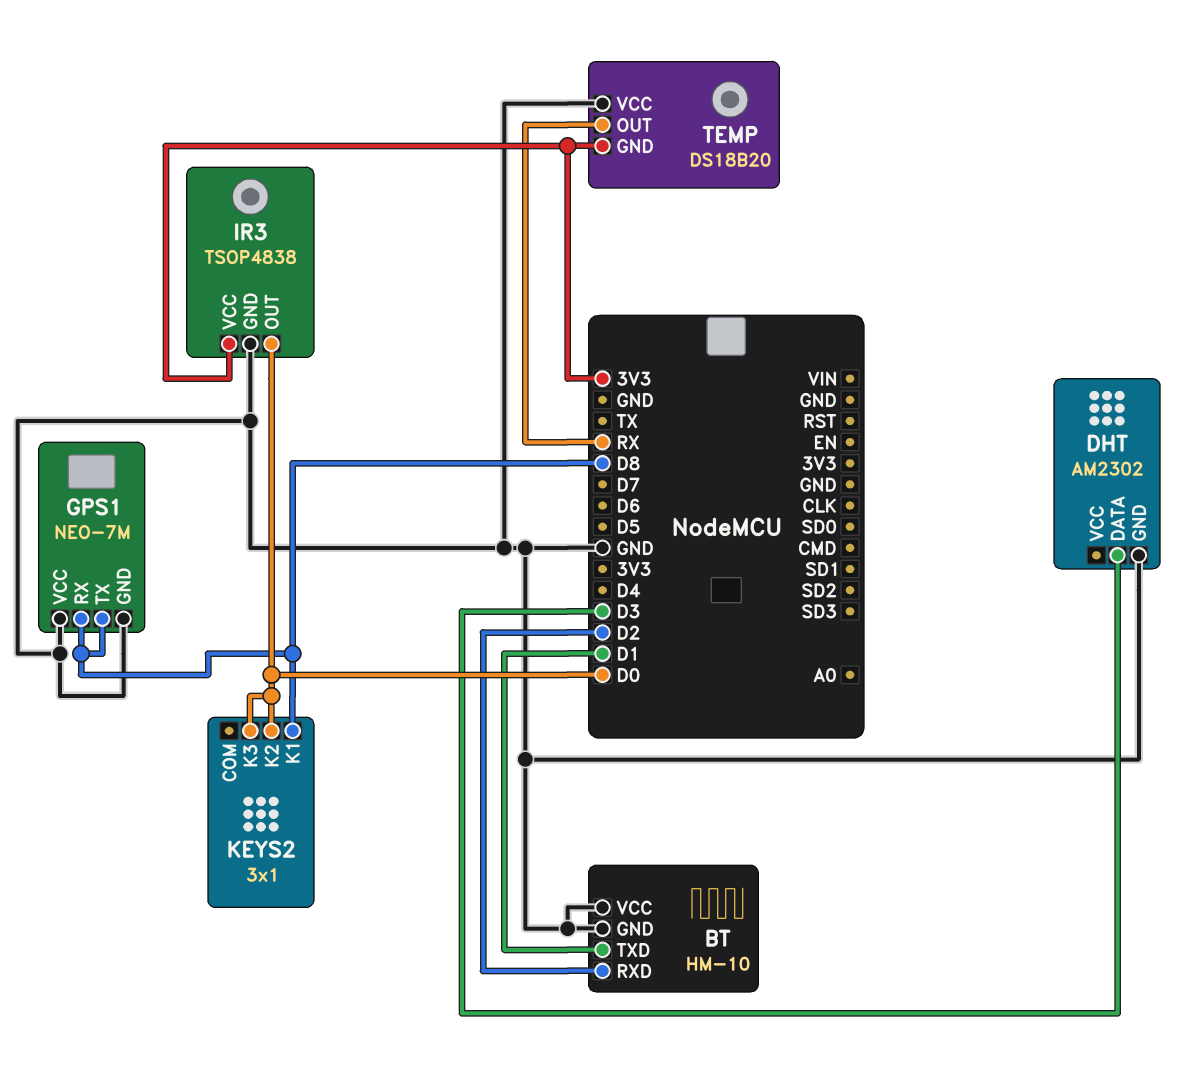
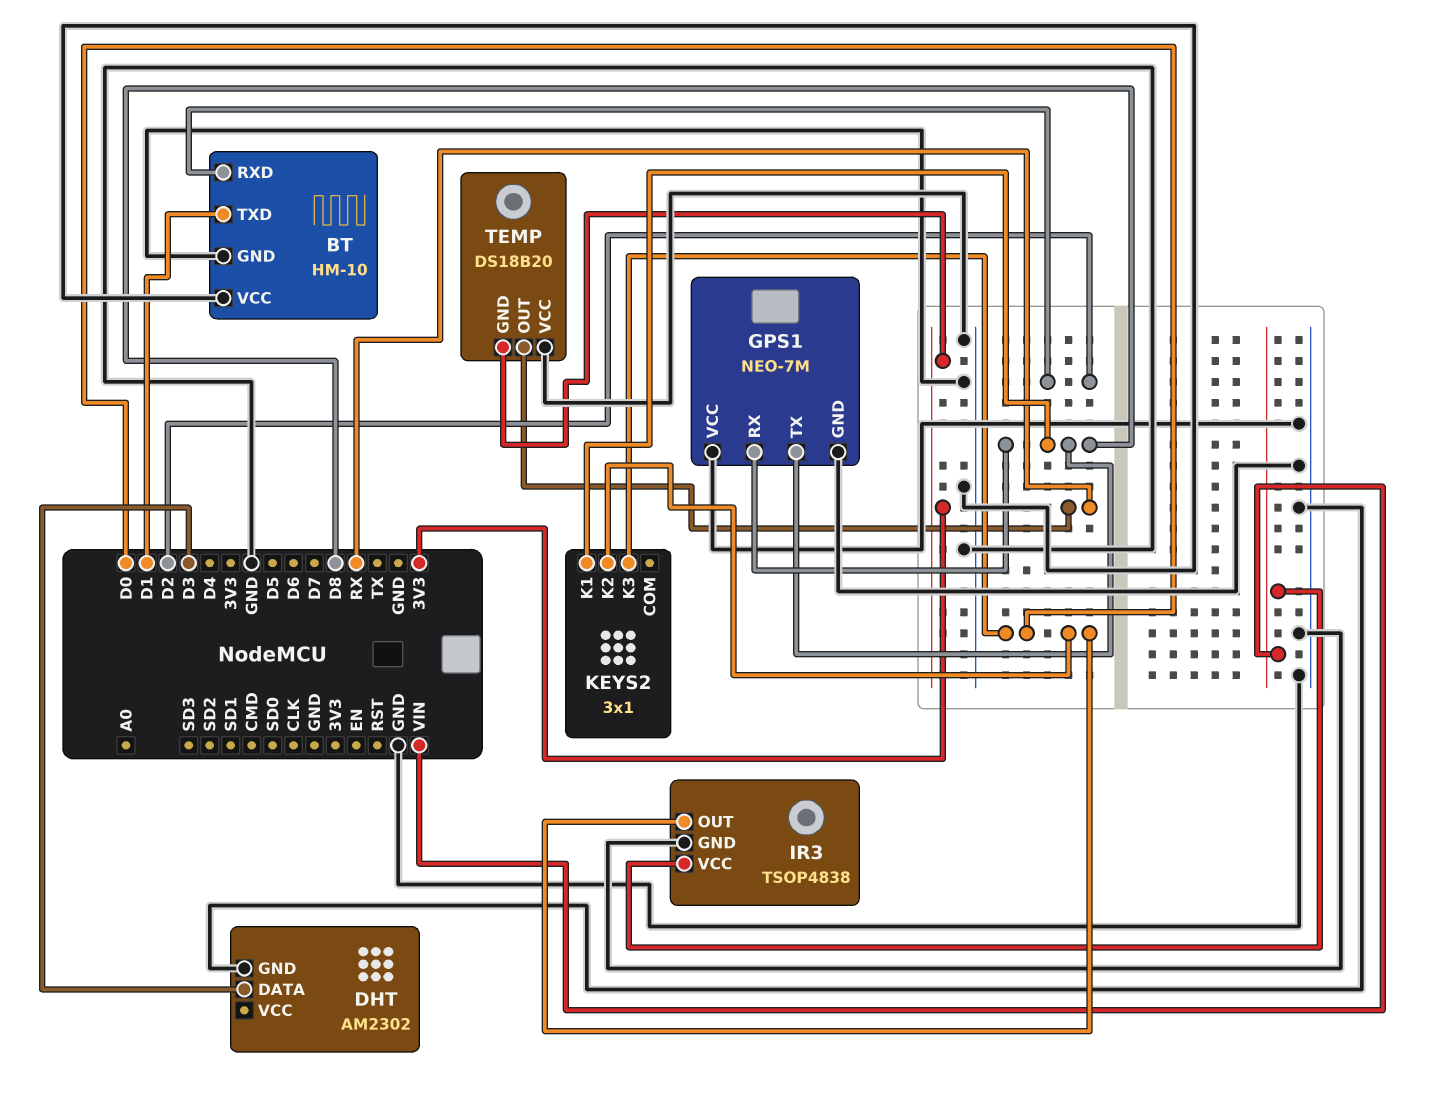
IR3 pin VCC: 3V3 -> VIN

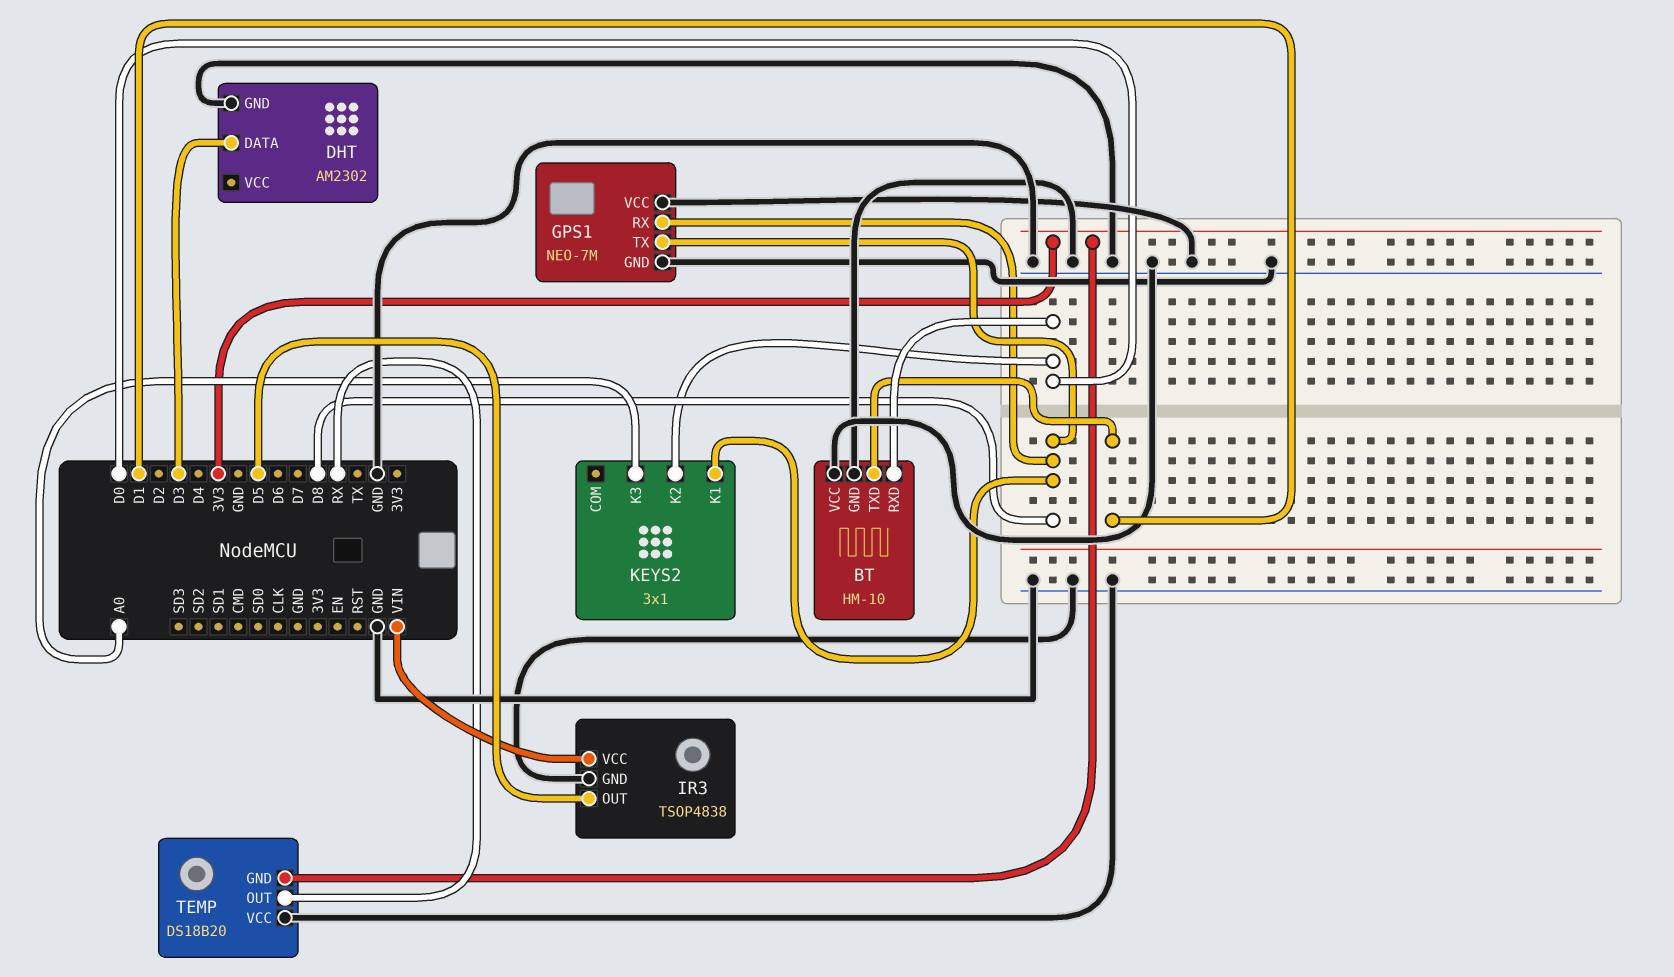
BT pin RXD: D2 -> D0
IR3 pin OUT: D0 -> D5
KEYS2 pin K3: D0 -> A0

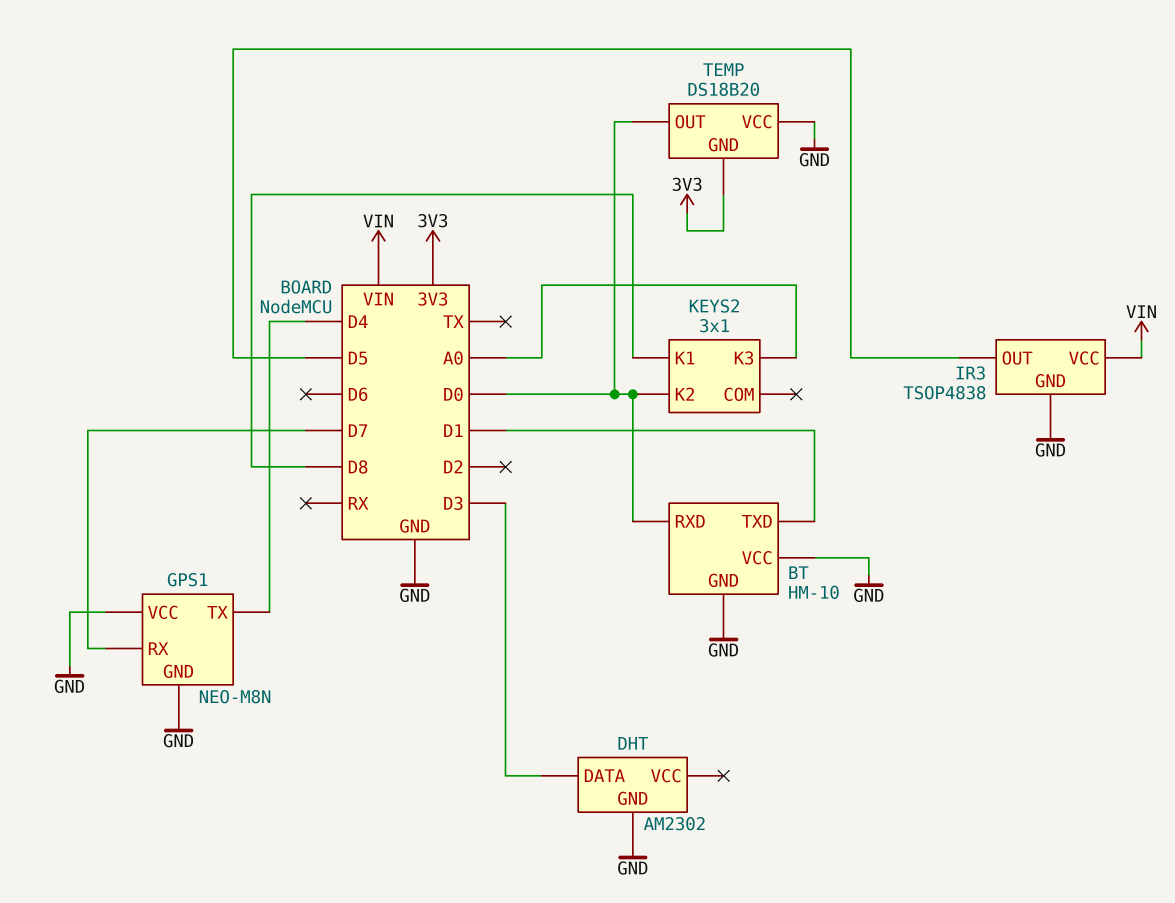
GPS1: NEO-7M -> NEO-M8N
GPS1 pin RX: D8 -> D7
GPS1 pin TX: D8 -> D4
TEMP pin OUT: RX -> D0

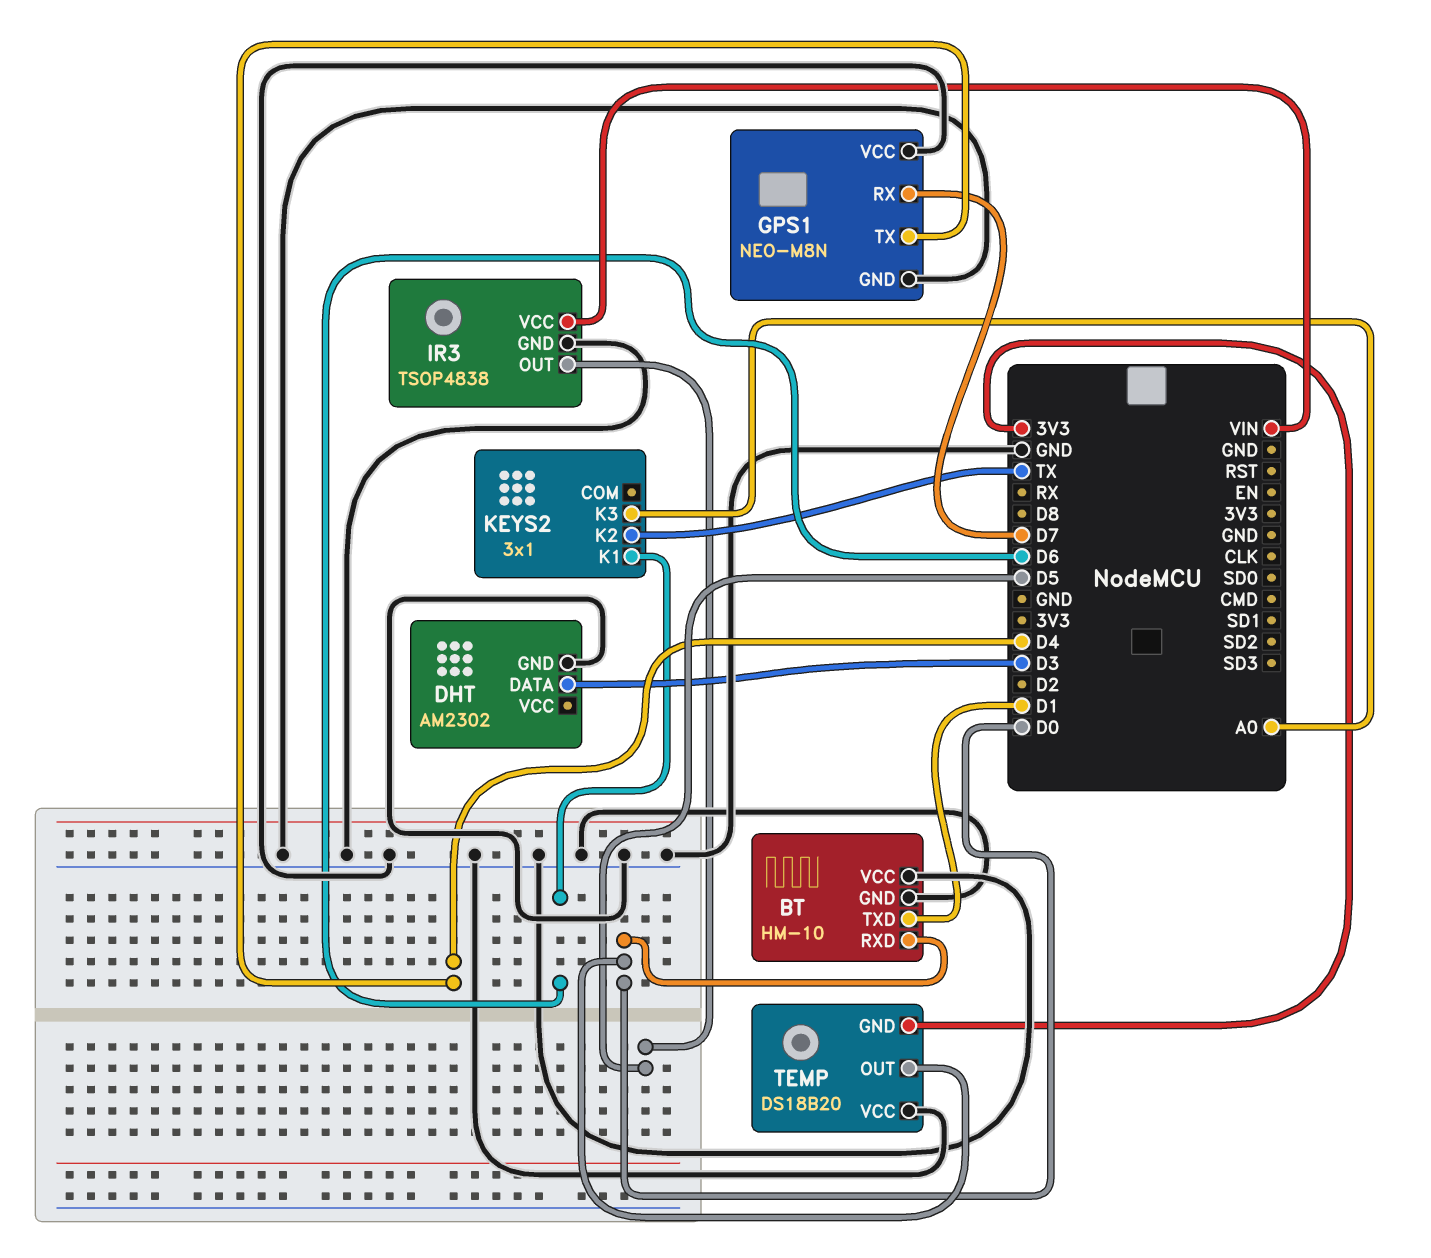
KEYS2 pin K1: D8 -> D6
KEYS2 pin K2: D0 -> TX

